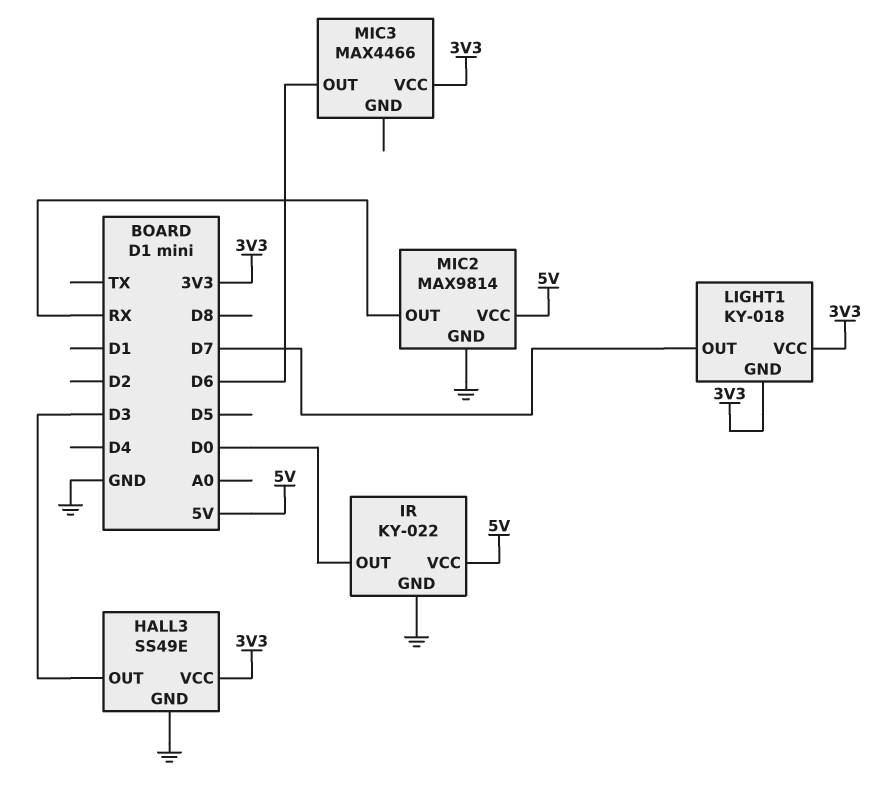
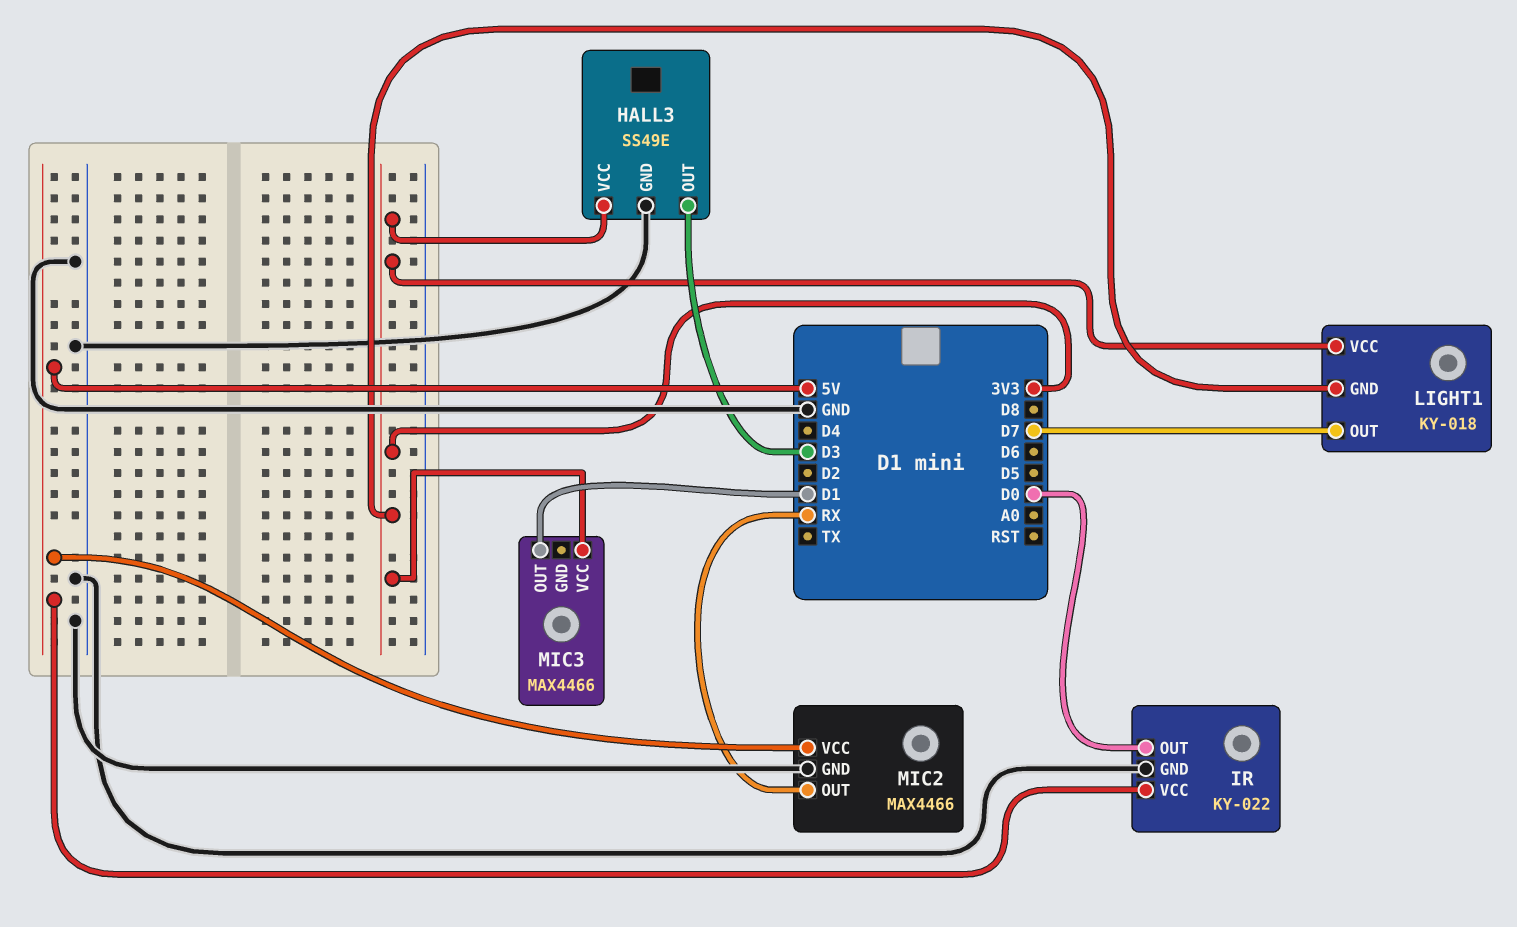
MIC2: MAX9814 -> MAX4466
MIC3 pin OUT: D6 -> D1

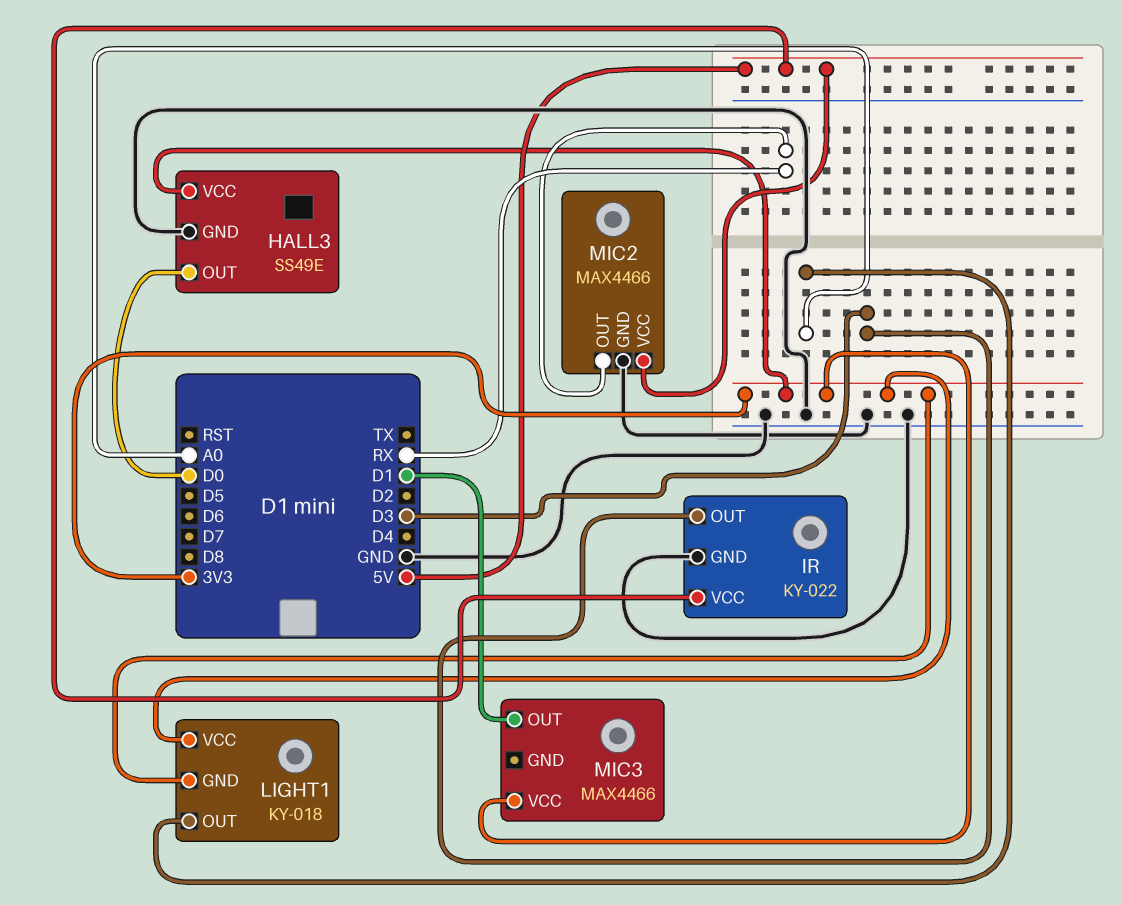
HALL3 pin OUT: D3 -> D0
IR pin OUT: D0 -> D3
LIGHT1 pin OUT: D7 -> A0

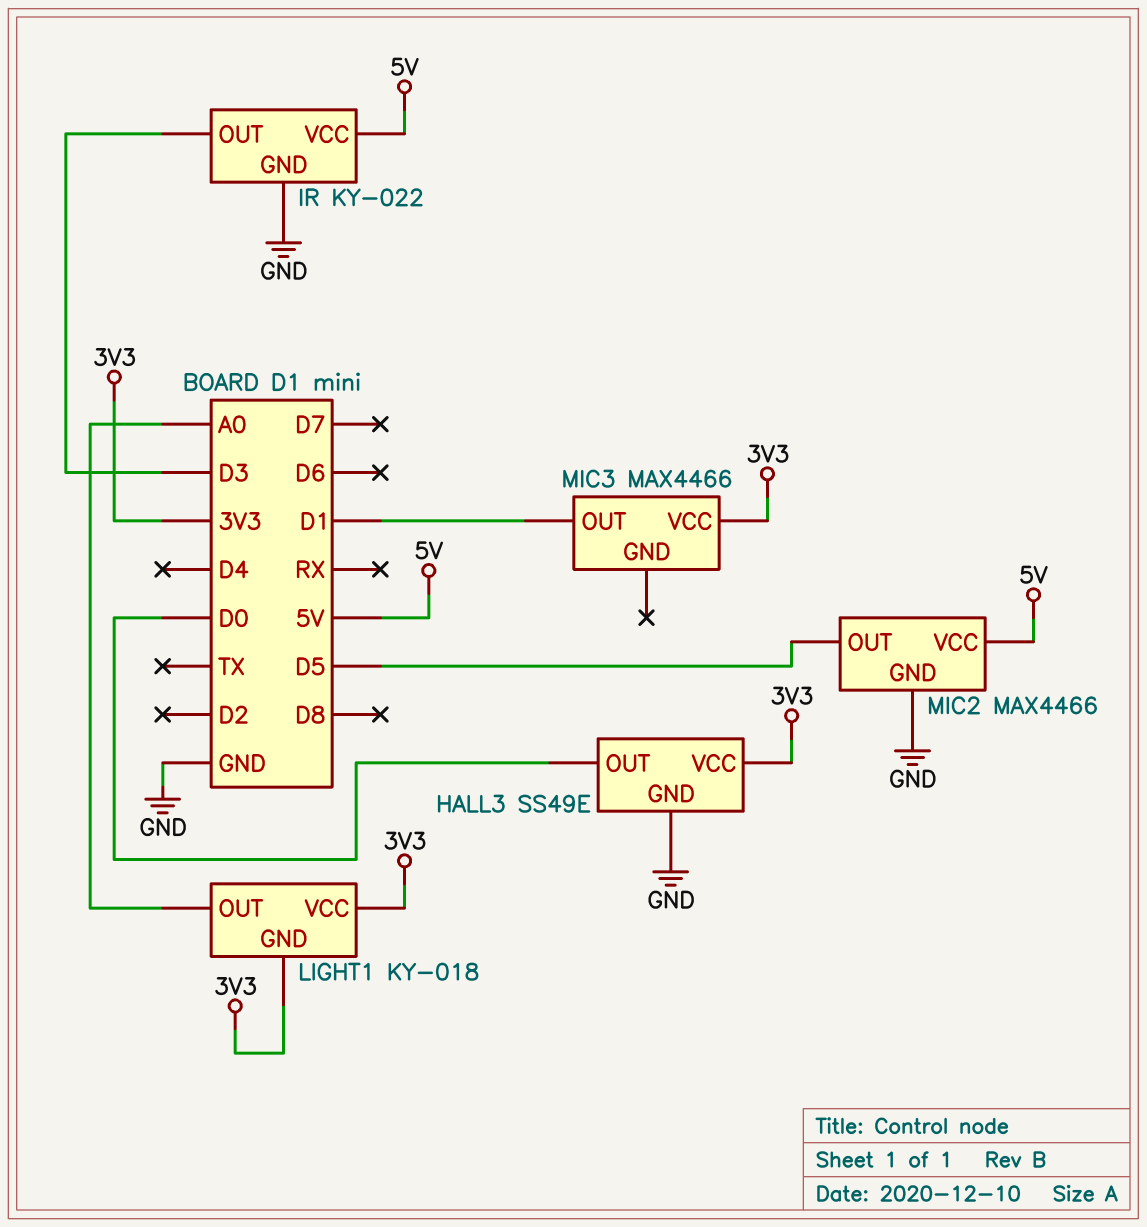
MIC2 pin OUT: RX -> D5

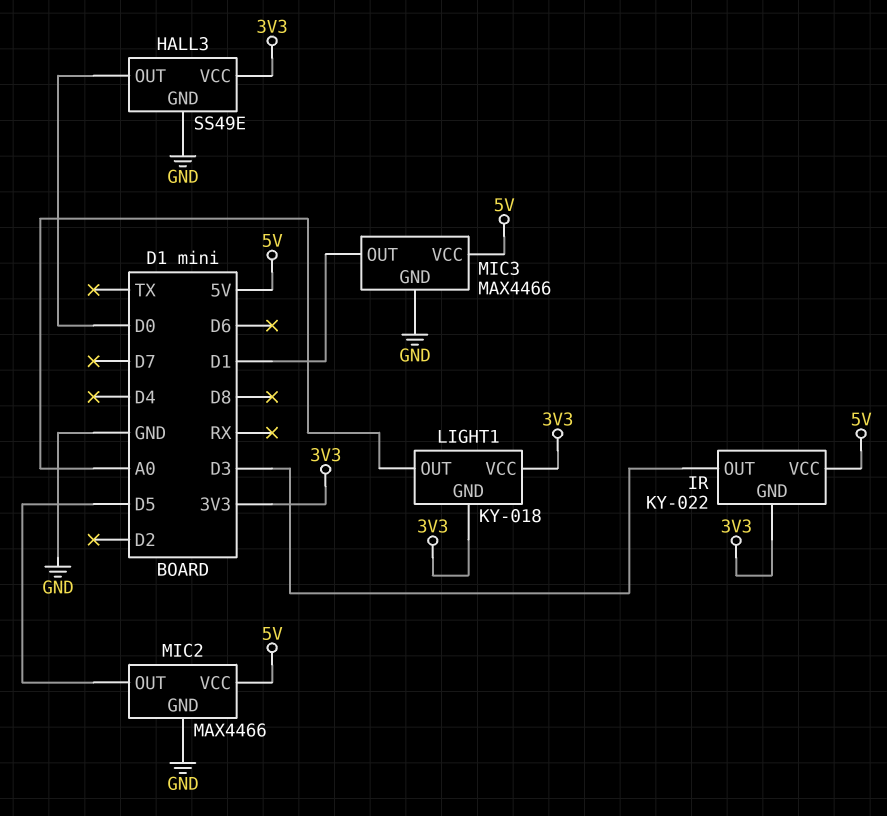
IR pin GND: GND -> 3V3
MIC3 pin GND: none -> GND
MIC3 pin VCC: 3V3 -> 5V

